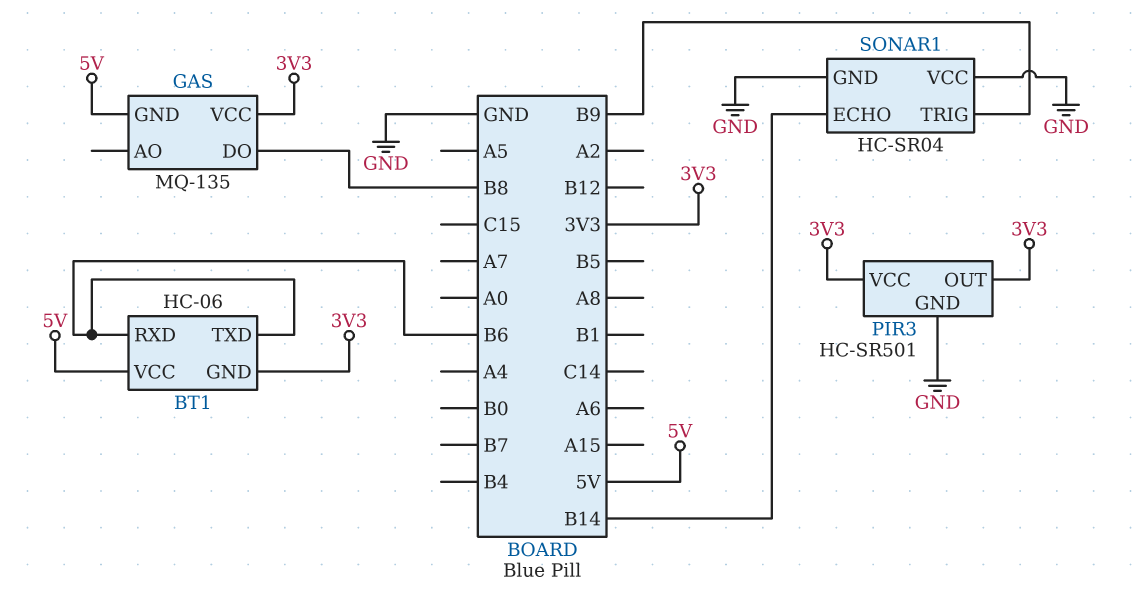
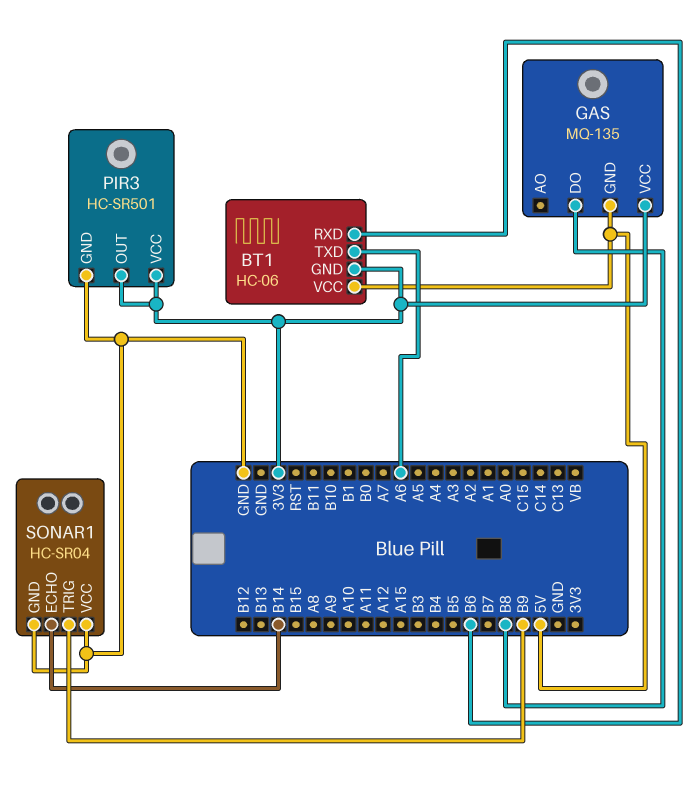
BT1 pin TXD: B6 -> A6

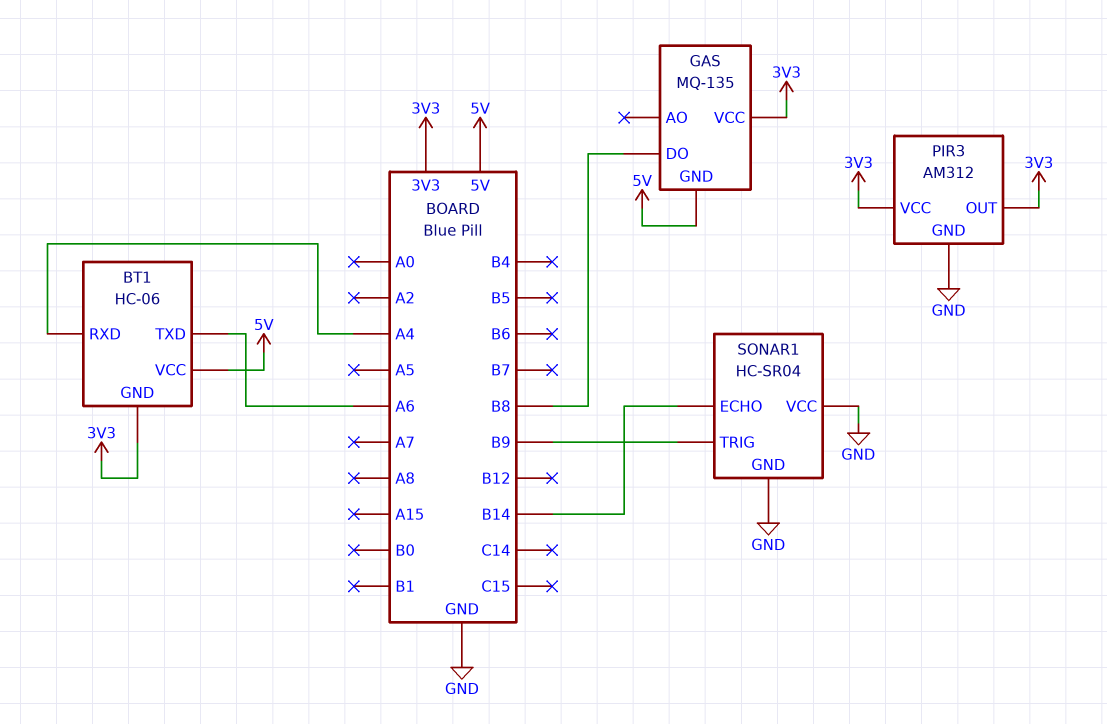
BT1 pin RXD: B6 -> A4
PIR3: HC-SR501 -> AM312

